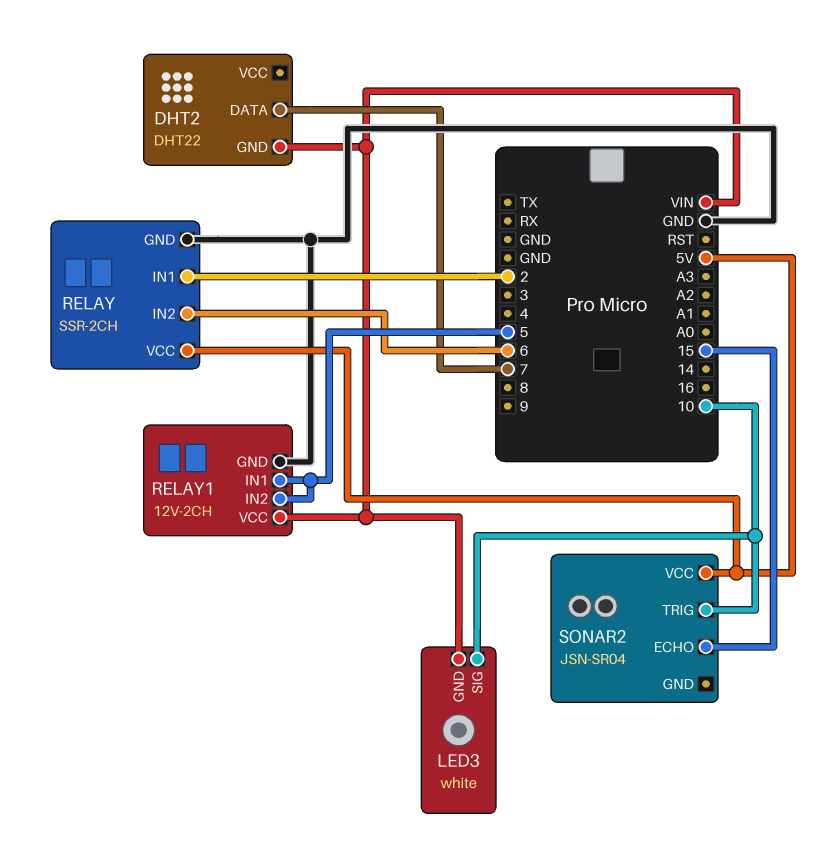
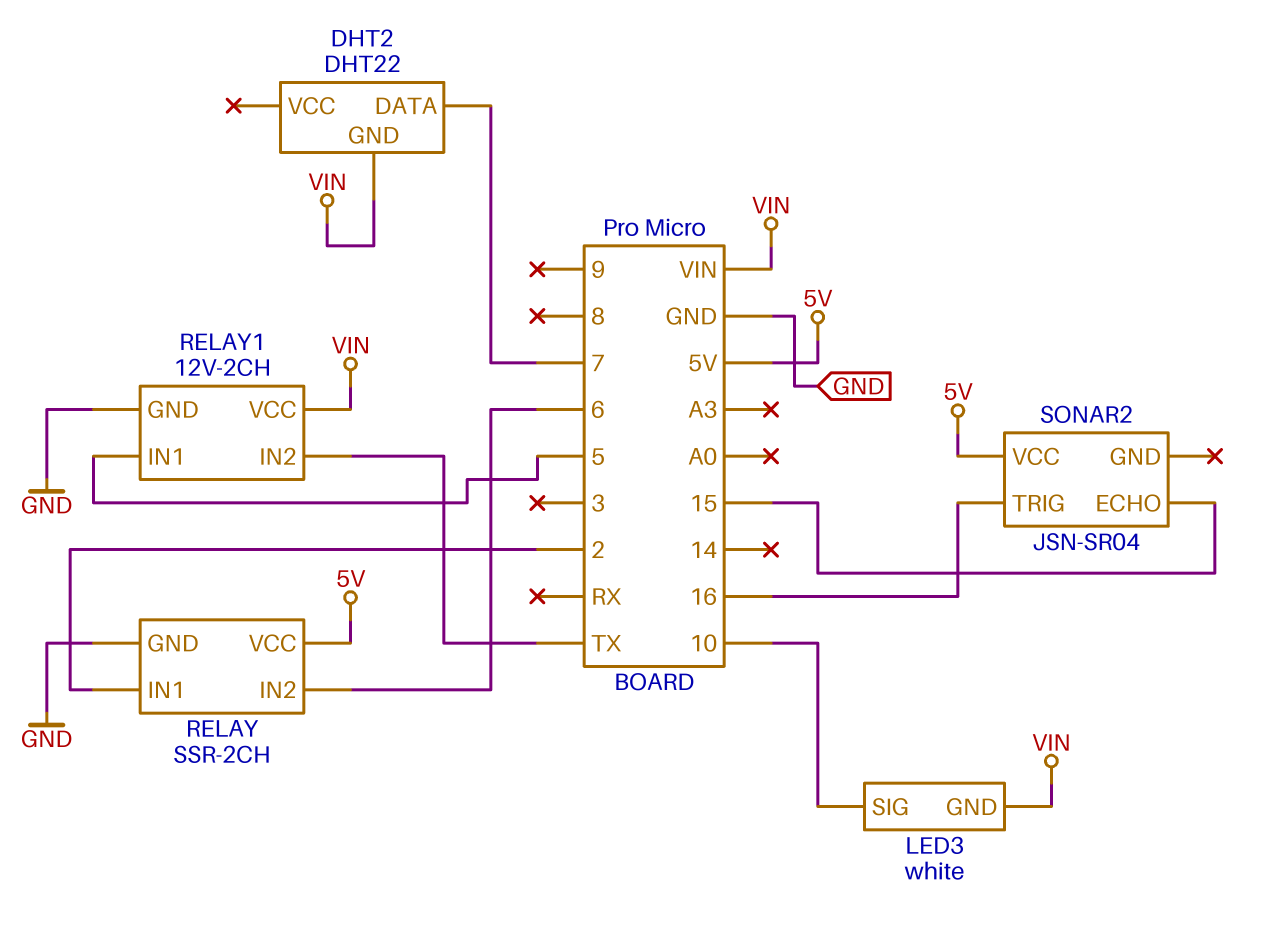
RELAY1 pin IN2: 5 -> TX
SONAR2 pin TRIG: 10 -> 16

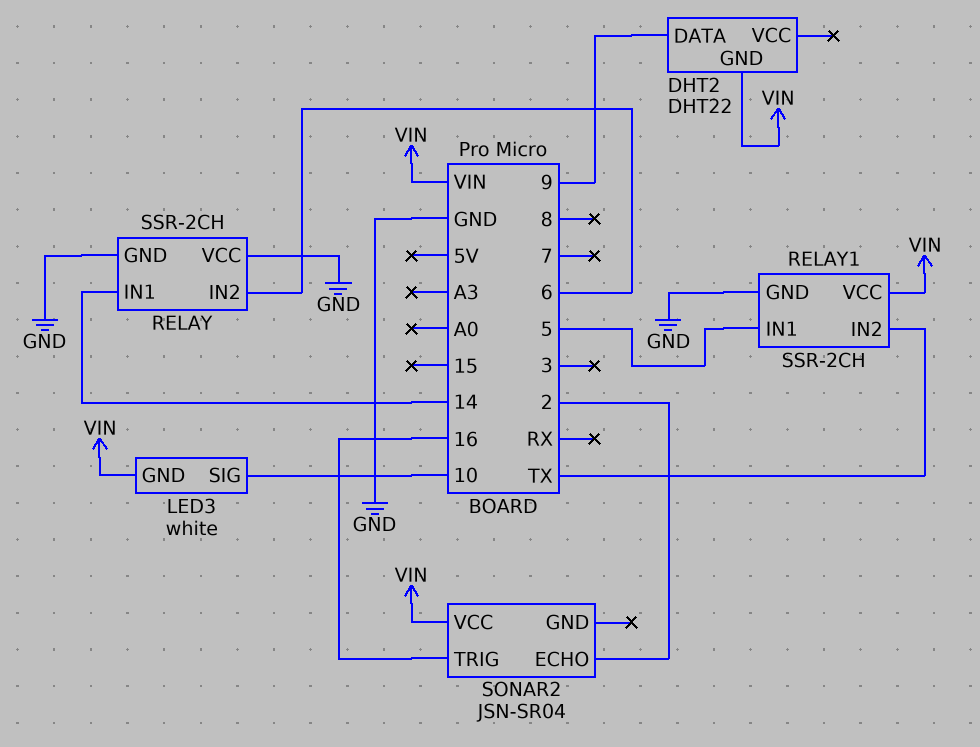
DHT2 pin DATA: 7 -> 9
RELAY pin IN1: 2 -> 14
RELAY pin VCC: 5V -> GND
RELAY1: 12V-2CH -> SSR-2CH
SONAR2 pin ECHO: 15 -> 2
SONAR2 pin VCC: 5V -> VIN

